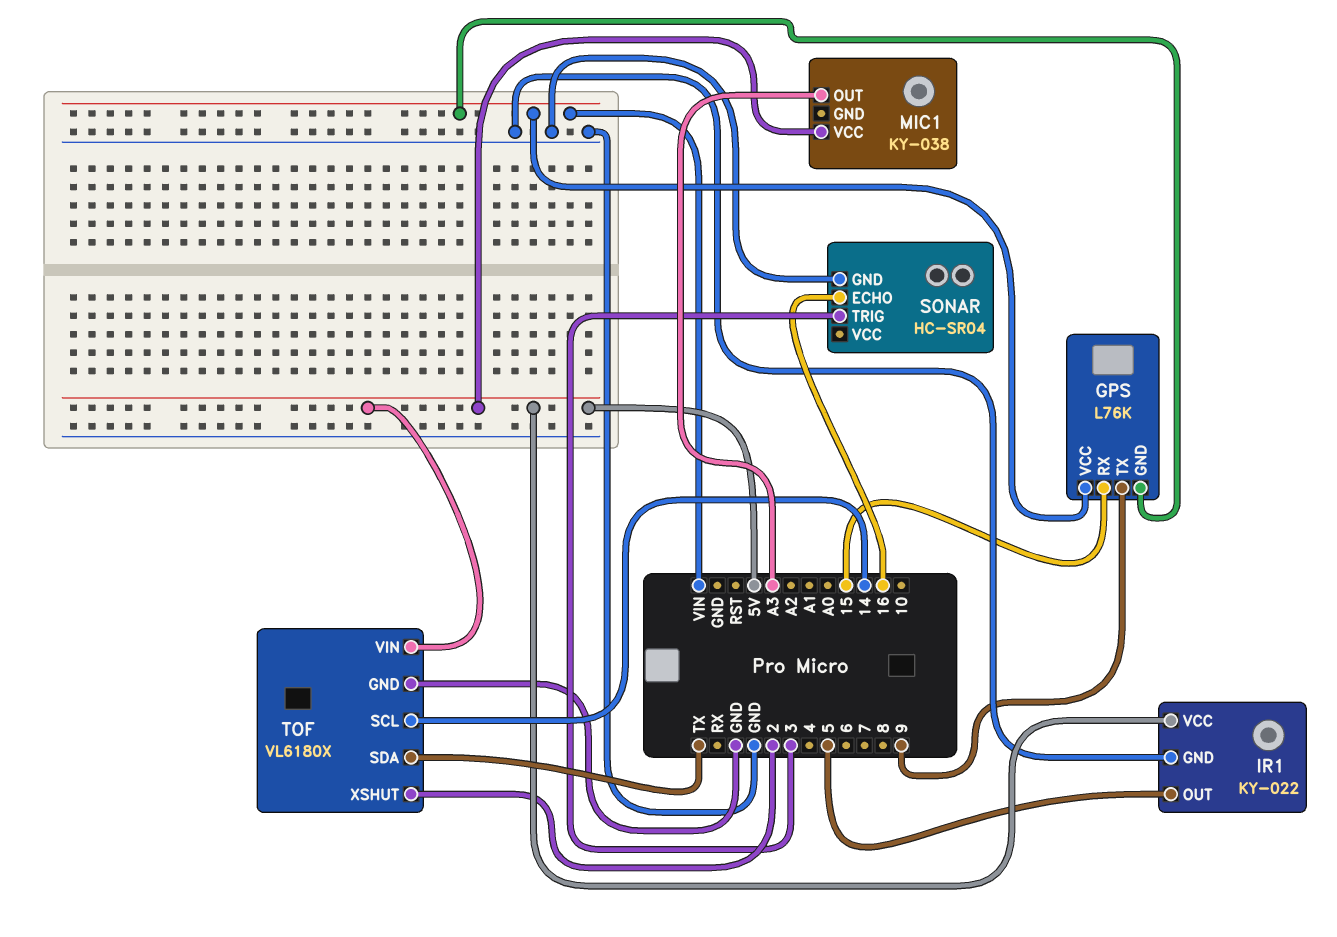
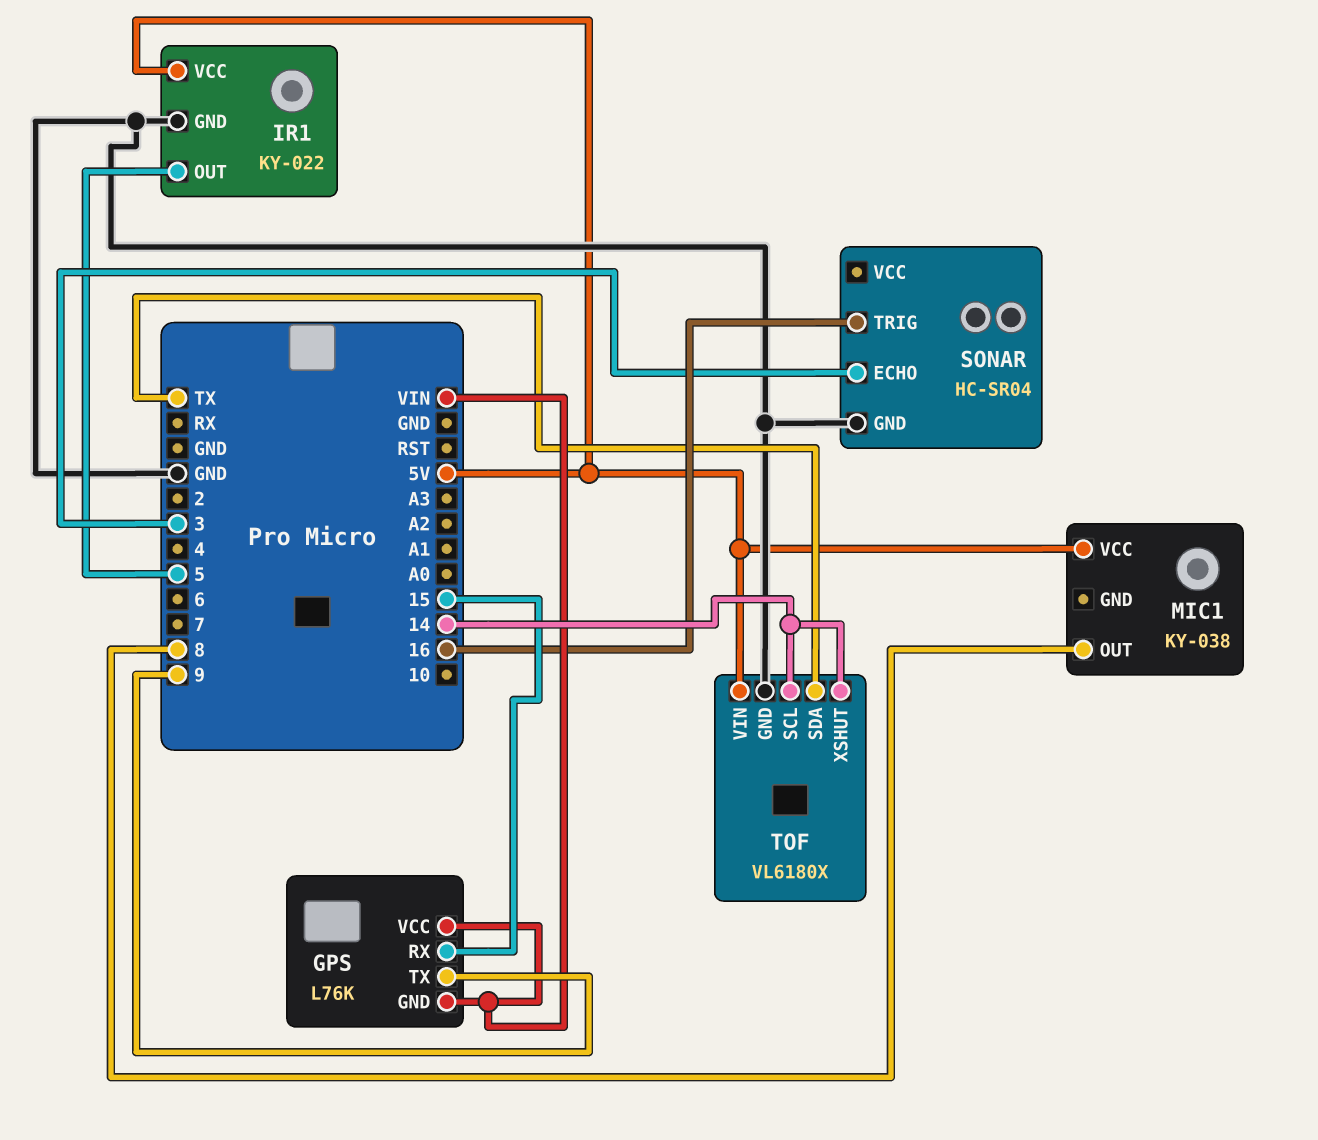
MIC1 pin OUT: A3 -> 8
SONAR pin ECHO: 16 -> 3
SONAR pin TRIG: 3 -> 16
TOF pin XSHUT: 2 -> 14

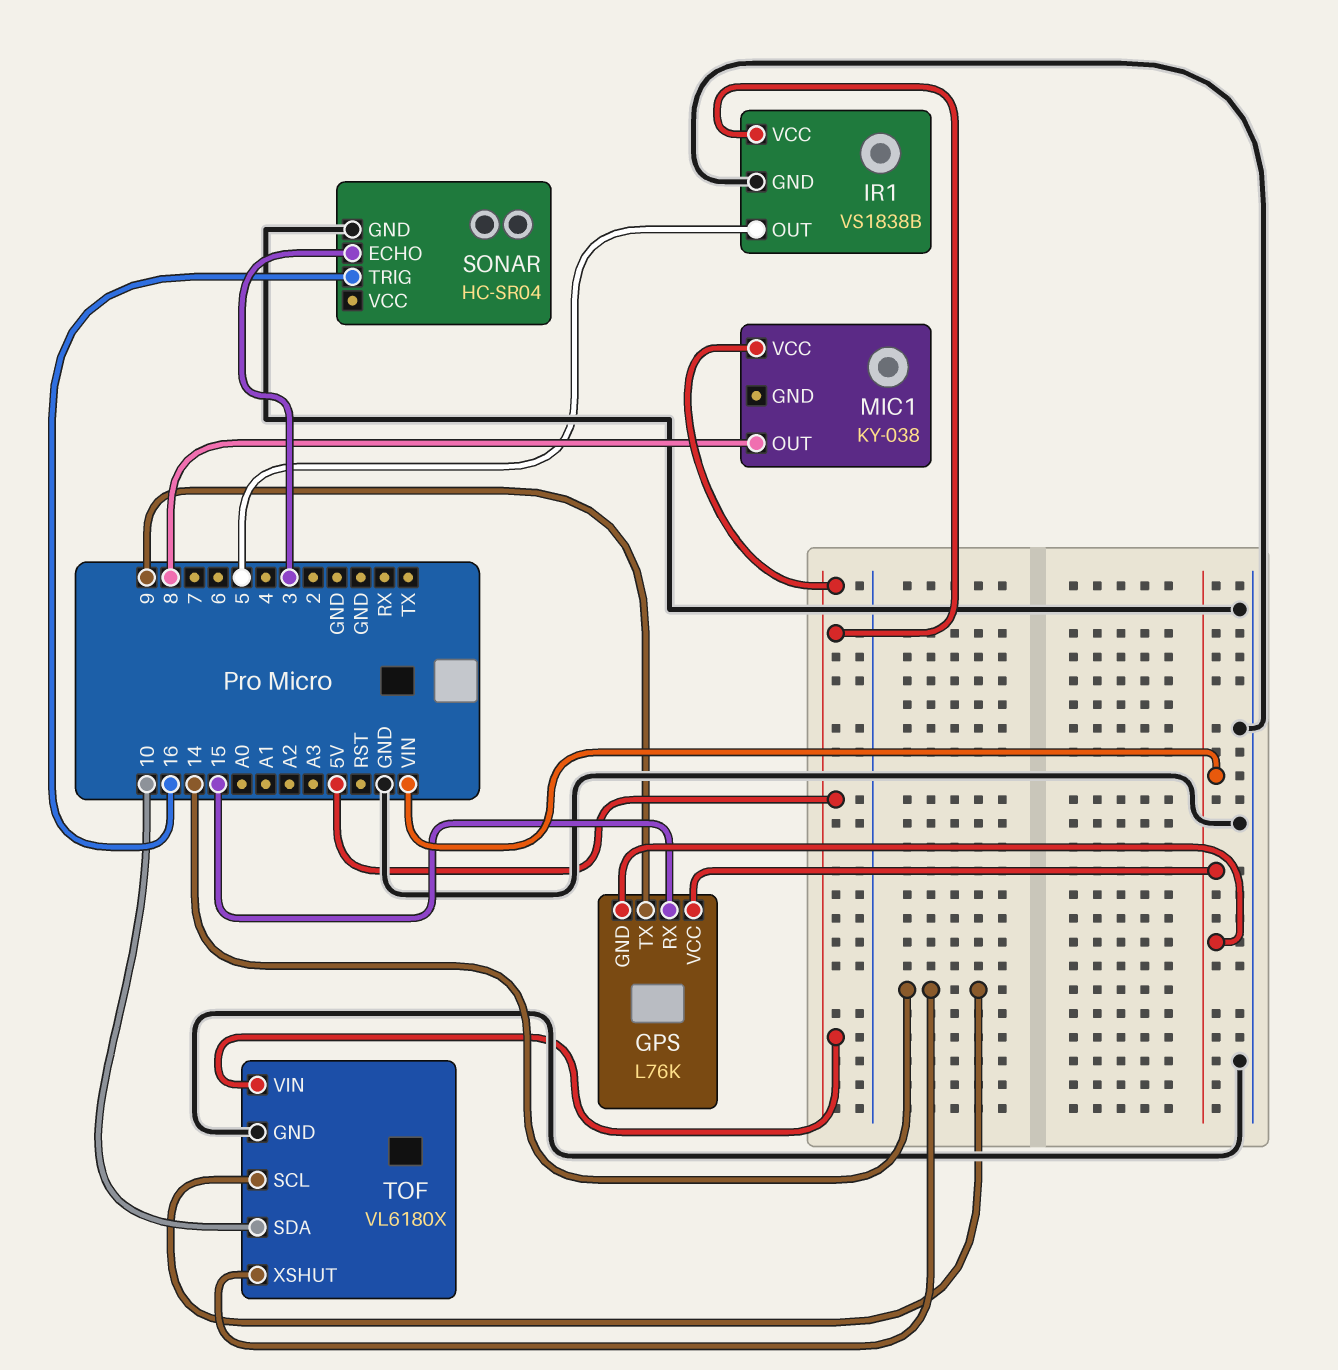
IR1: KY-022 -> VS1838B
TOF pin SDA: TX -> 10

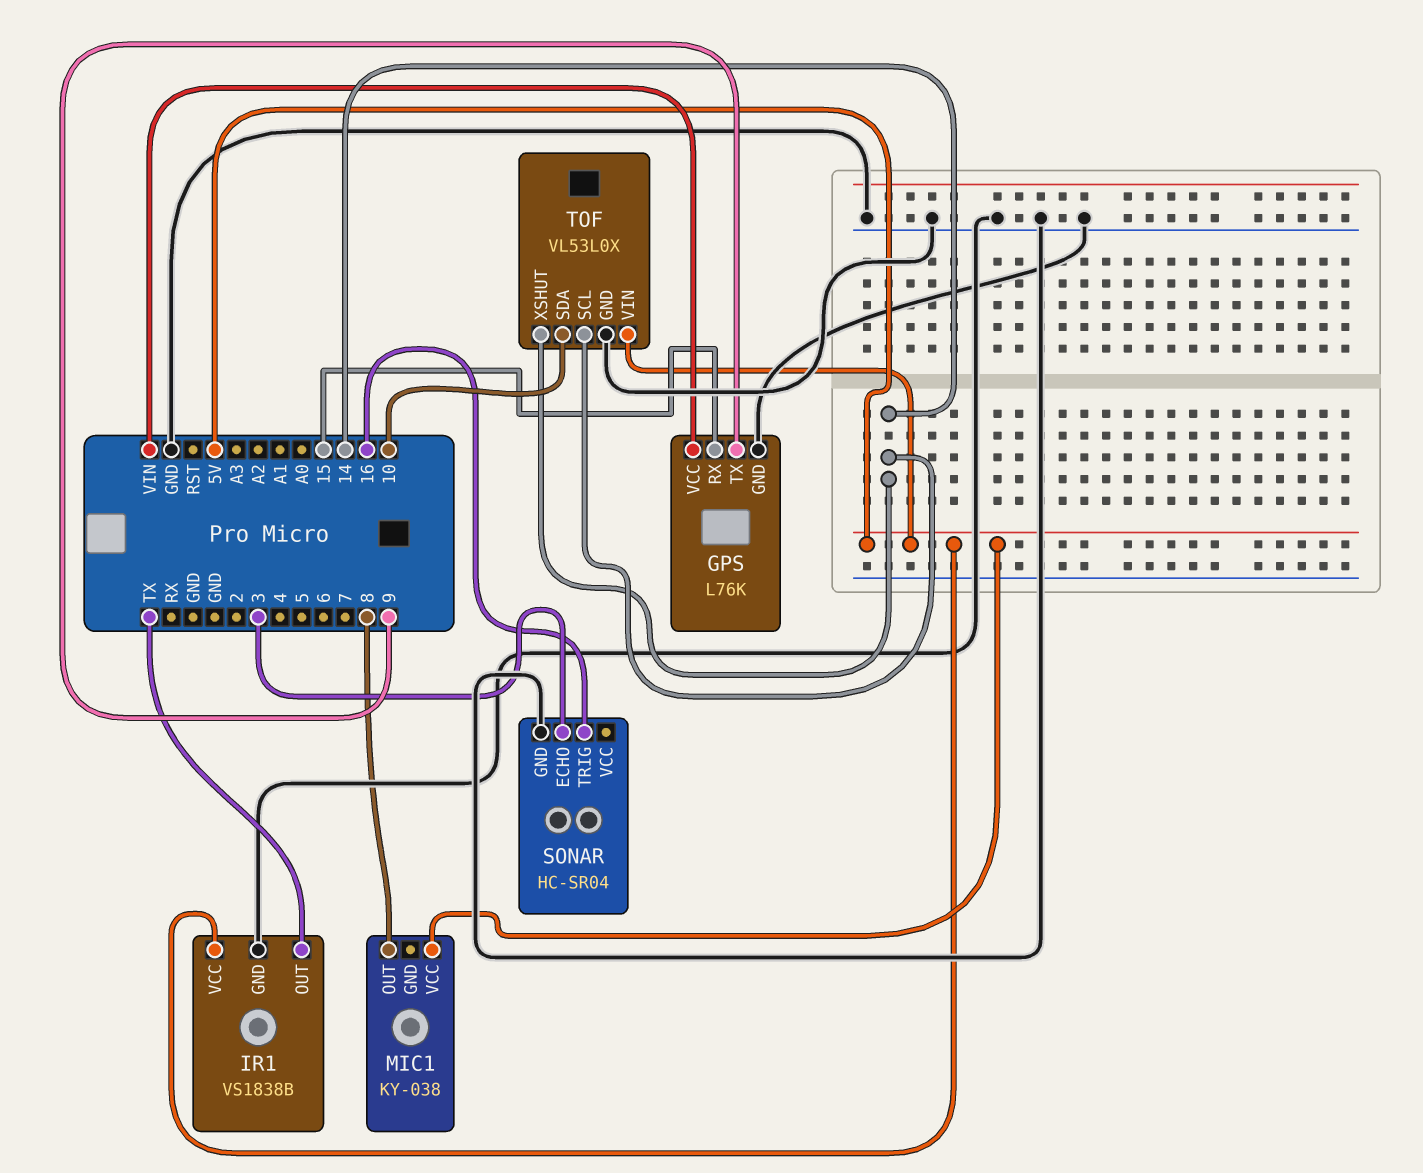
GPS pin GND: VIN -> GND
IR1 pin OUT: 5 -> TX
TOF: VL6180X -> VL53L0X

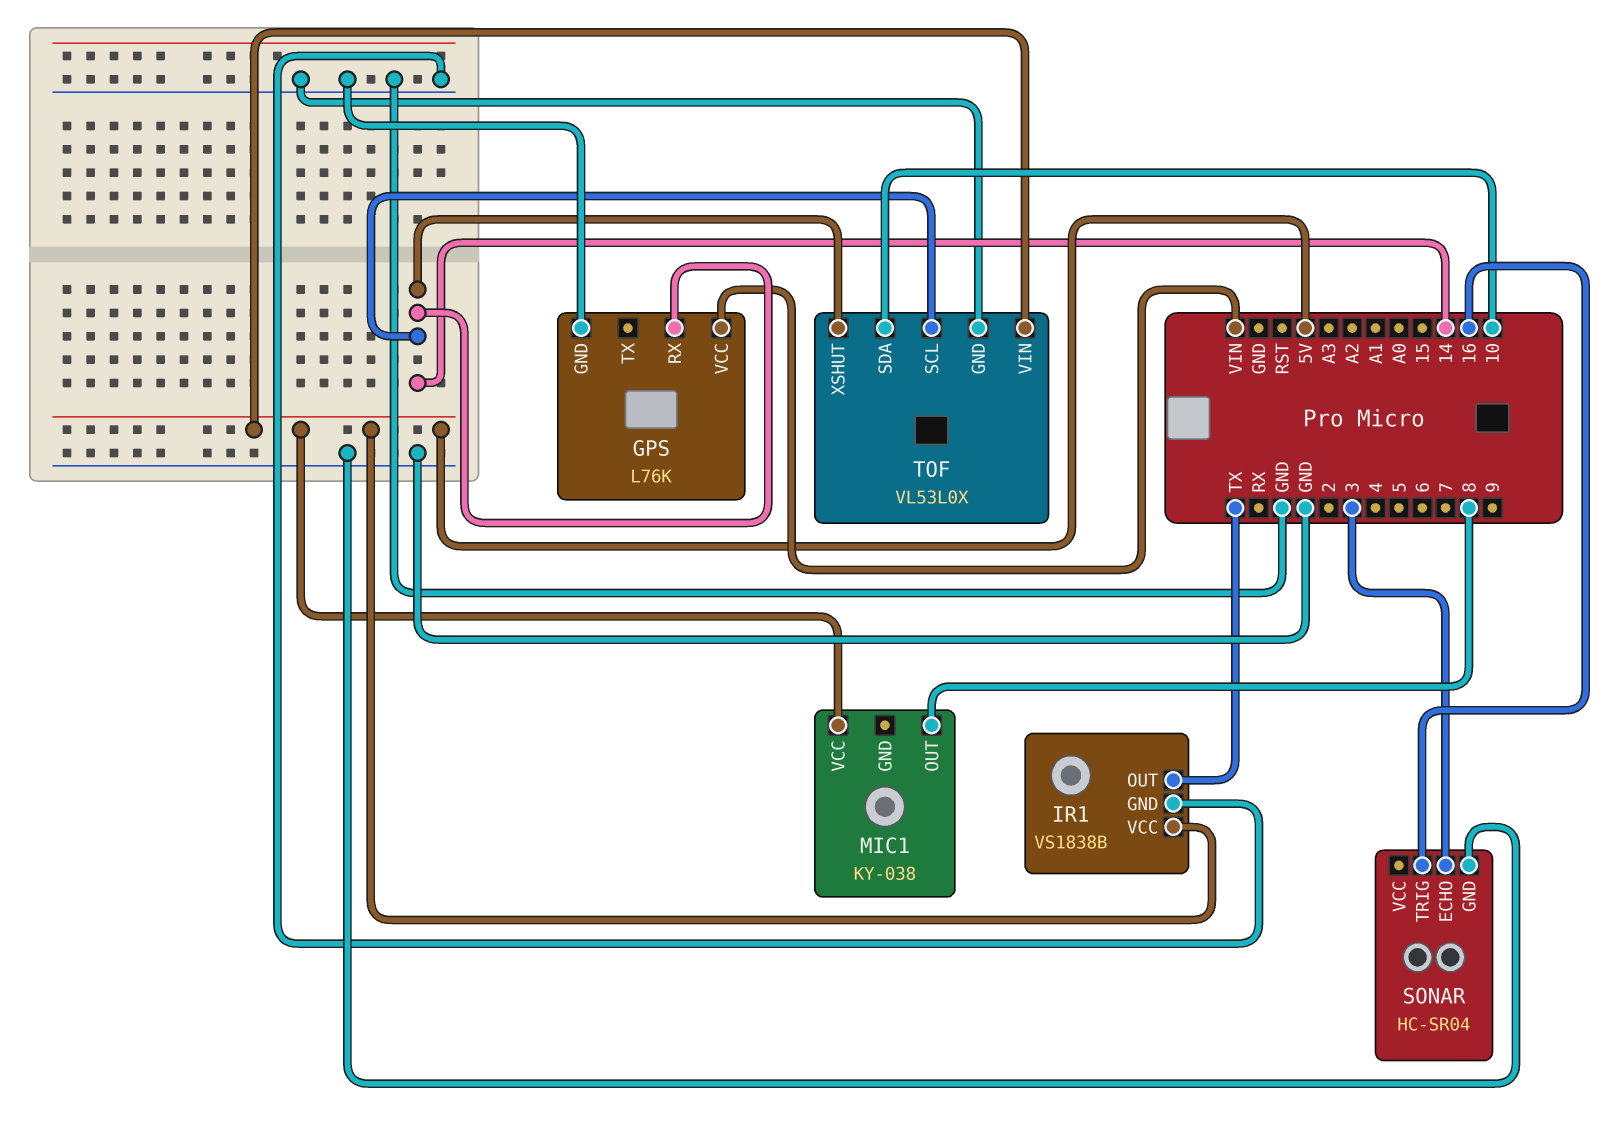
GPS pin RX: 15 -> 14
GPS pin TX: 9 -> none

